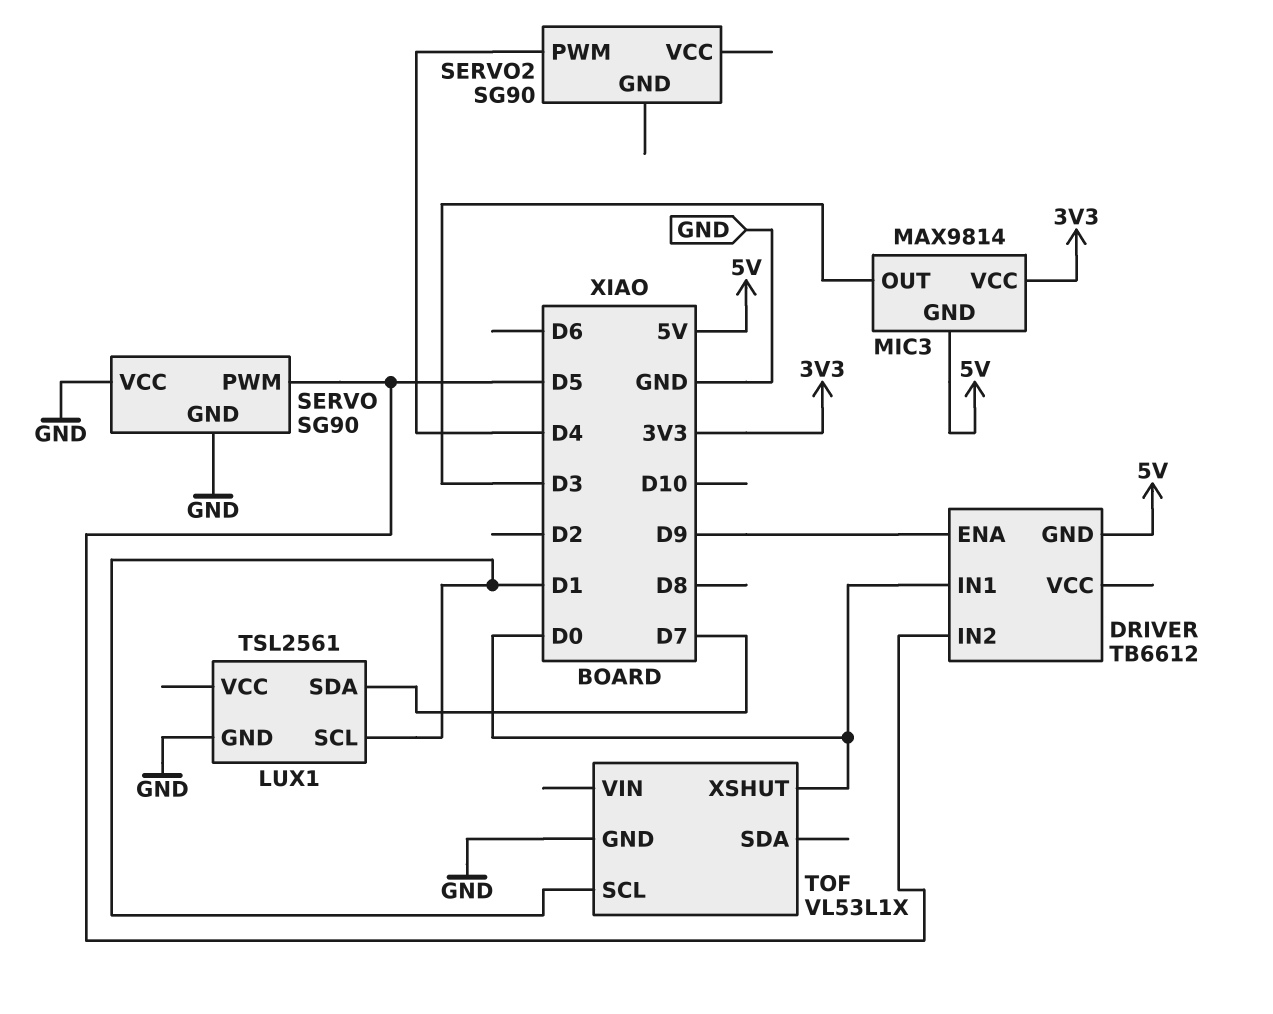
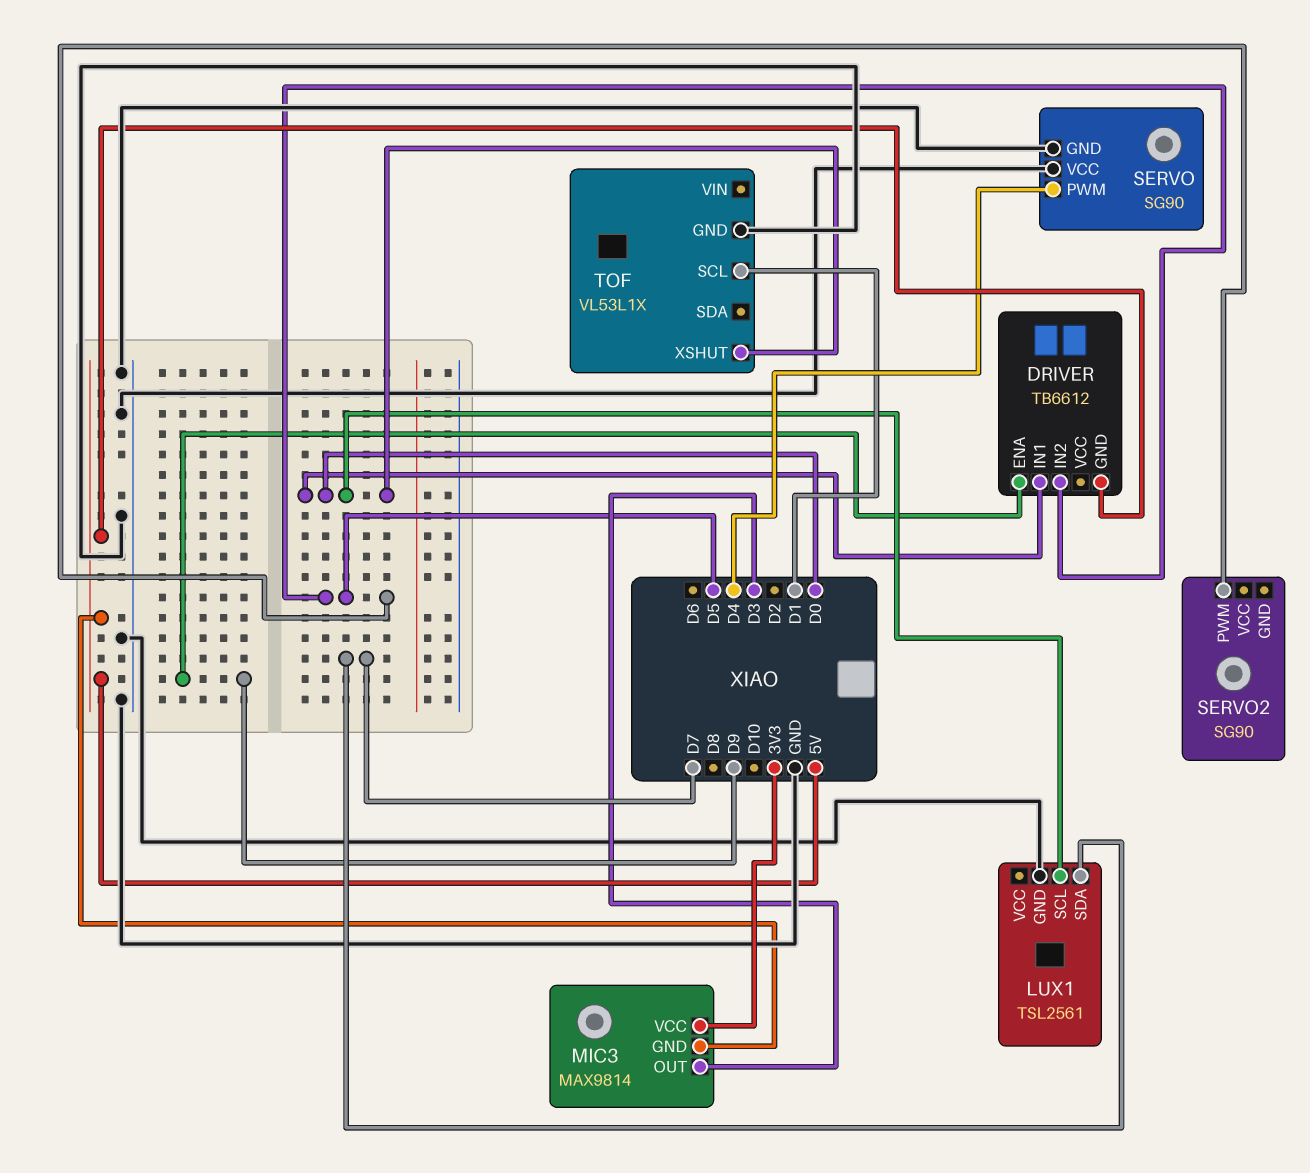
LUX1 pin SCL: D1 -> D0
SERVO pin PWM: D5 -> D4
SERVO2 pin PWM: D4 -> D5

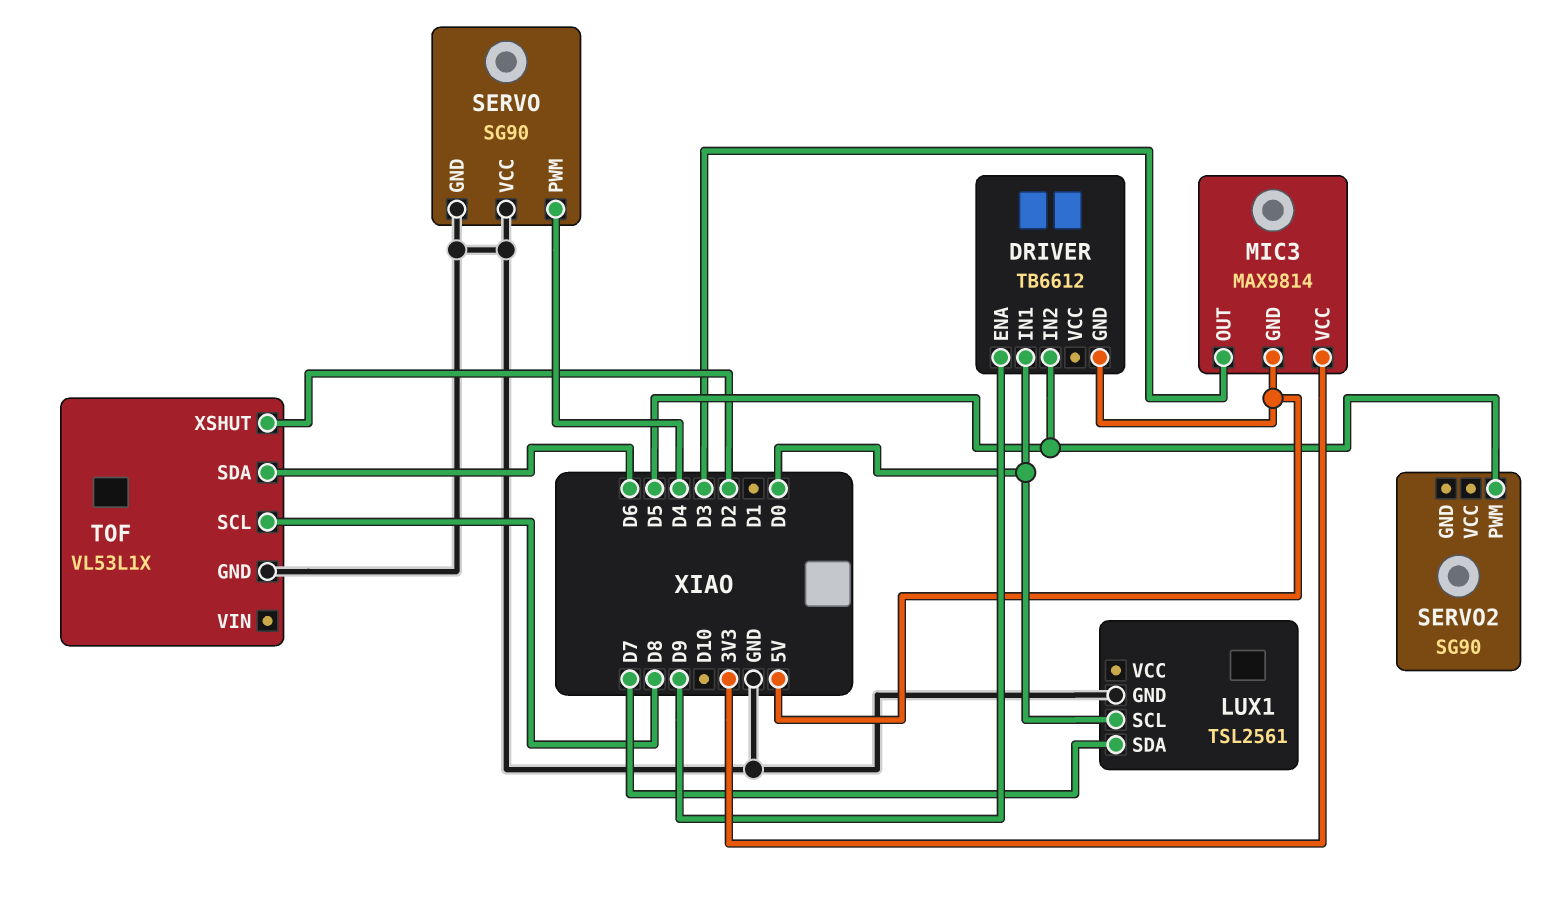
TOF pin SCL: D1 -> D8
TOF pin SDA: none -> D6
TOF pin XSHUT: D0 -> D2

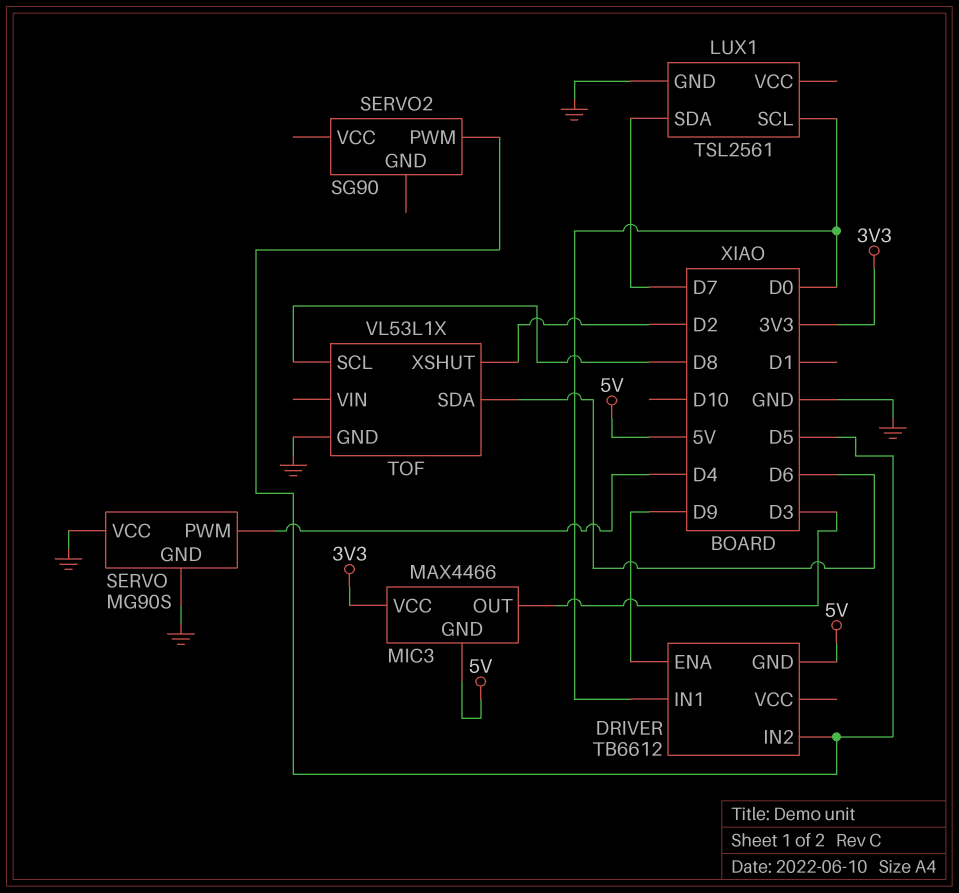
MIC3: MAX9814 -> MAX4466
SERVO: SG90 -> MG90S

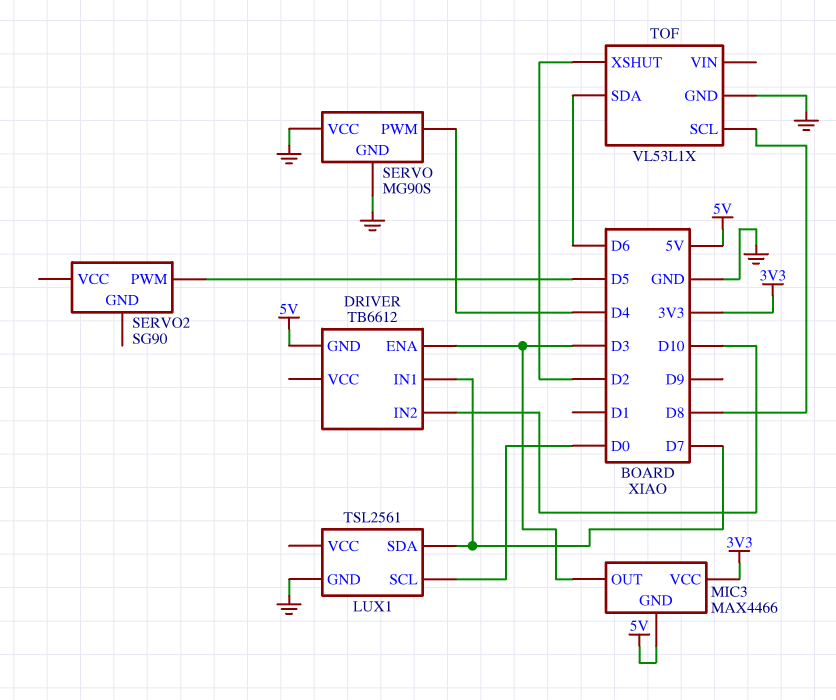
DRIVER pin ENA: D9 -> D3
DRIVER pin IN1: D0 -> D7
DRIVER pin IN2: D5 -> D10

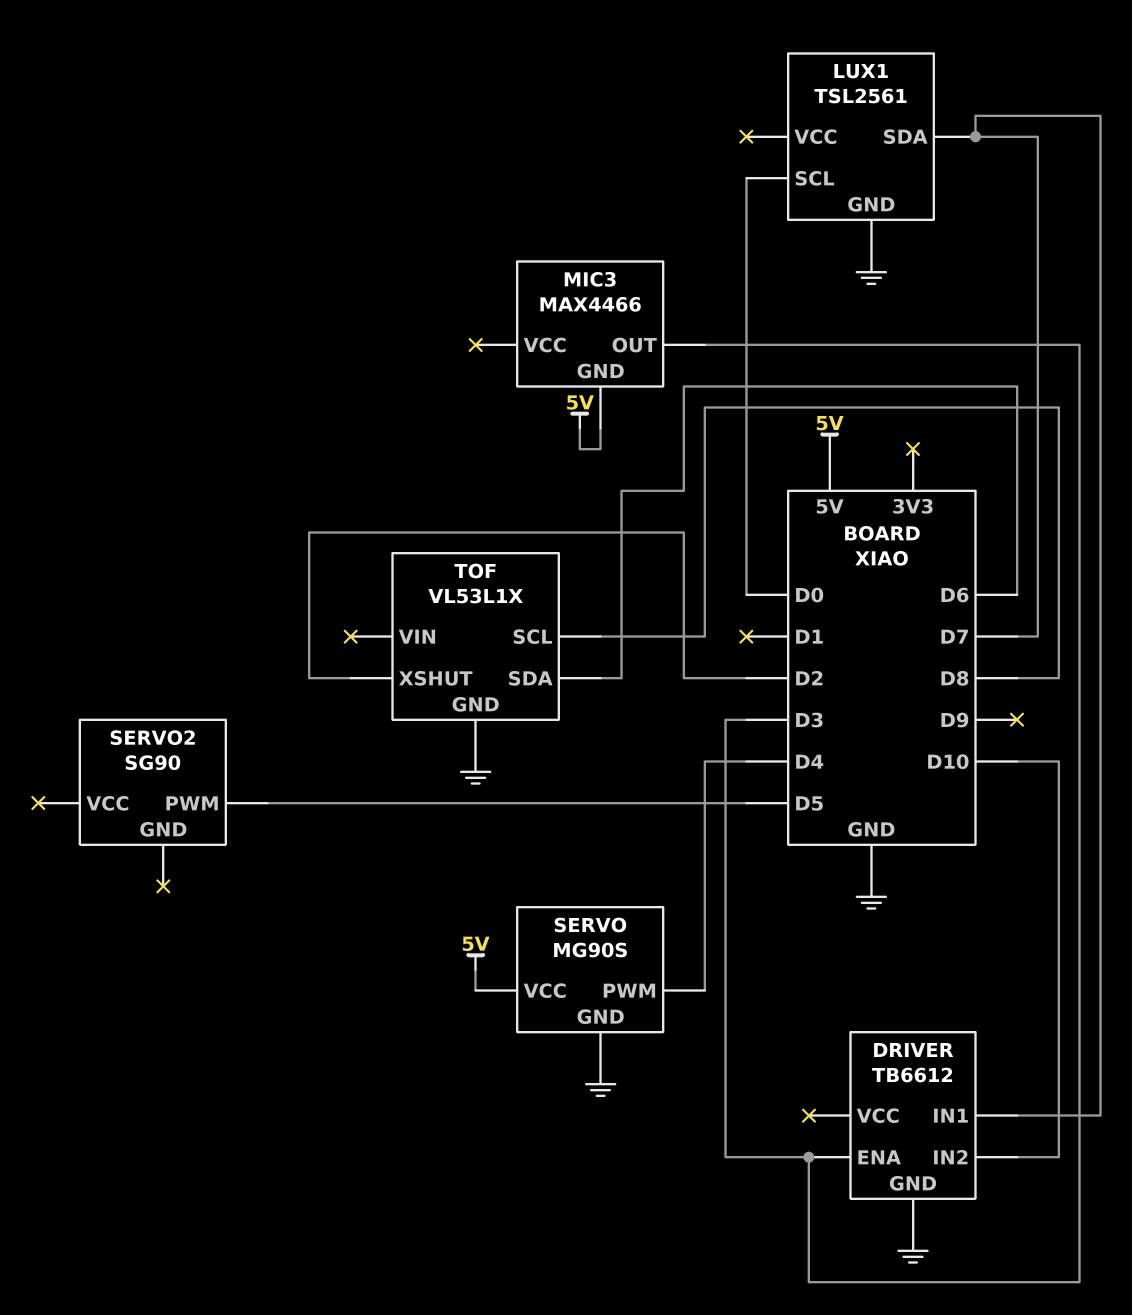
DRIVER pin GND: 5V -> GND
MIC3 pin VCC: 3V3 -> none
SERVO pin VCC: GND -> 5V

